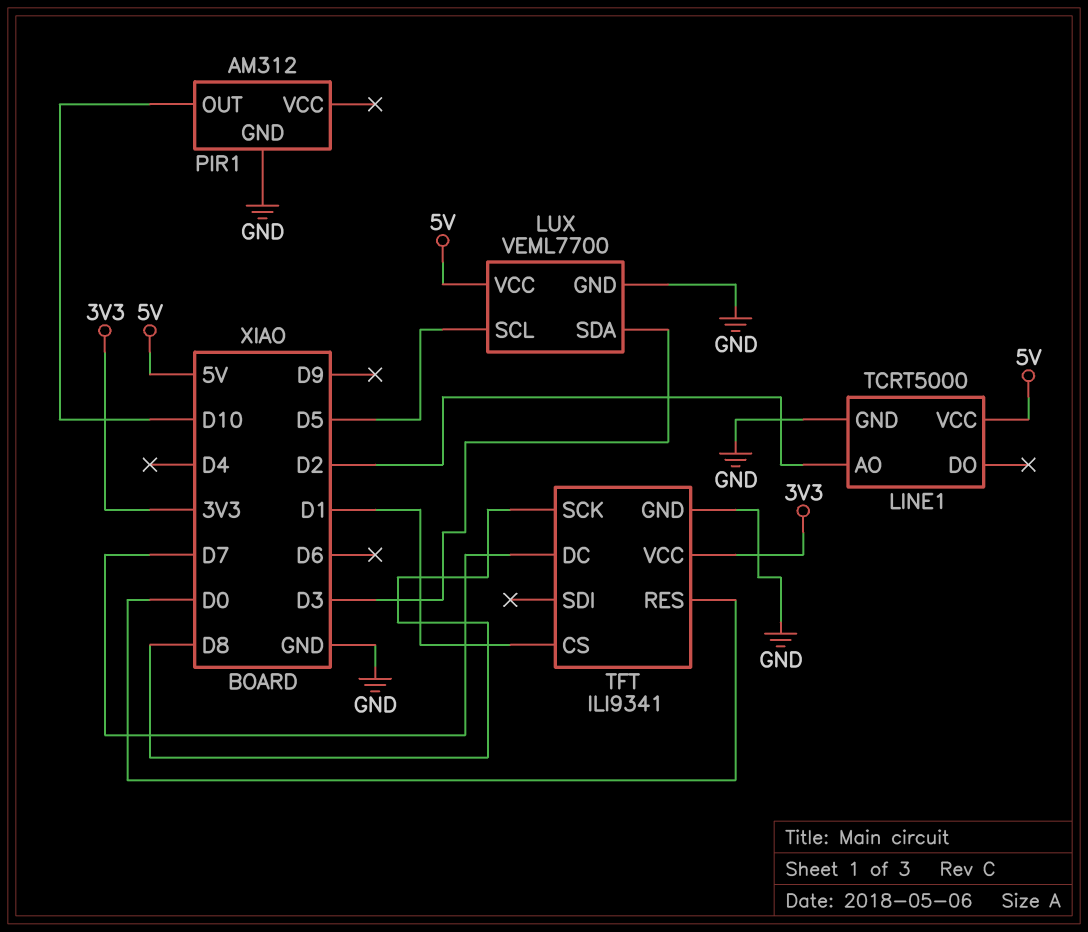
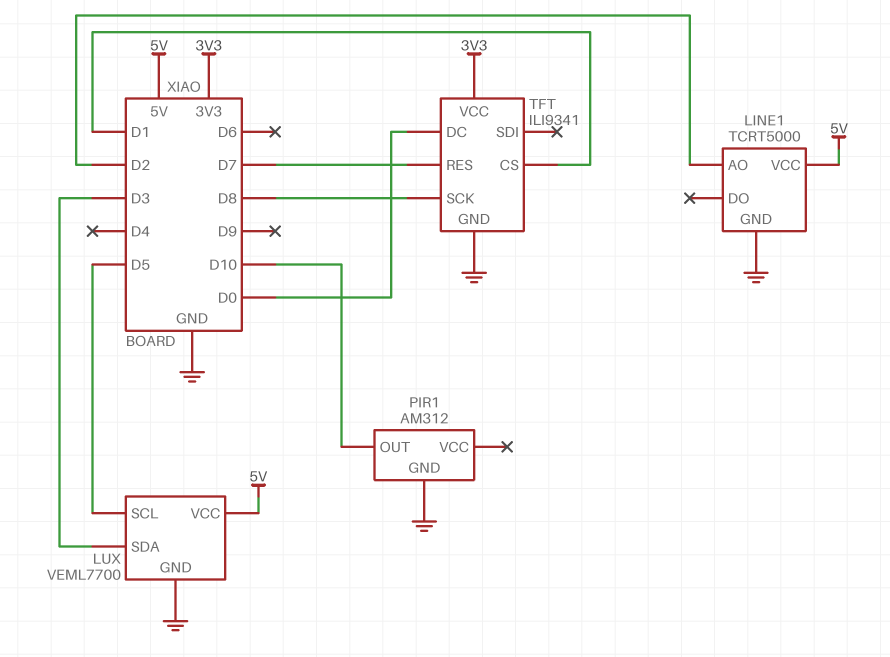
TFT pin DC: D7 -> D0
TFT pin RES: D0 -> D7

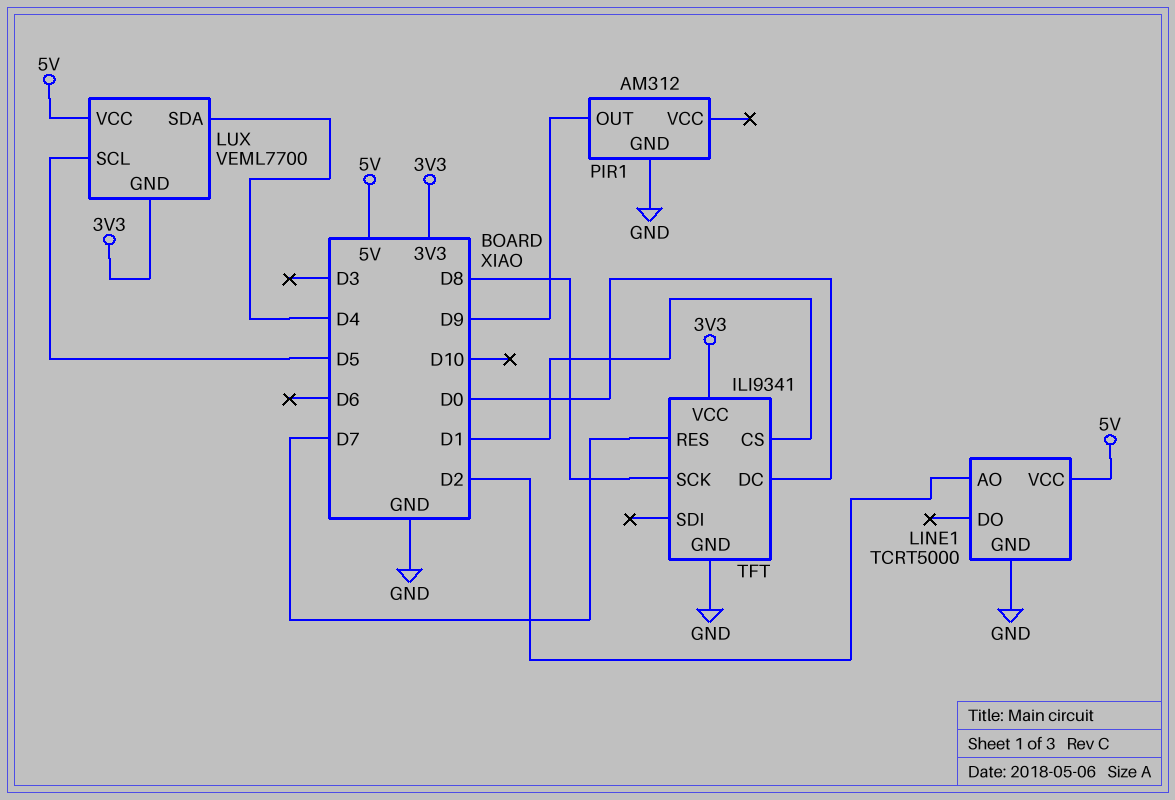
LUX pin GND: GND -> 3V3
LUX pin SDA: D3 -> D4
PIR1 pin OUT: D10 -> D9

